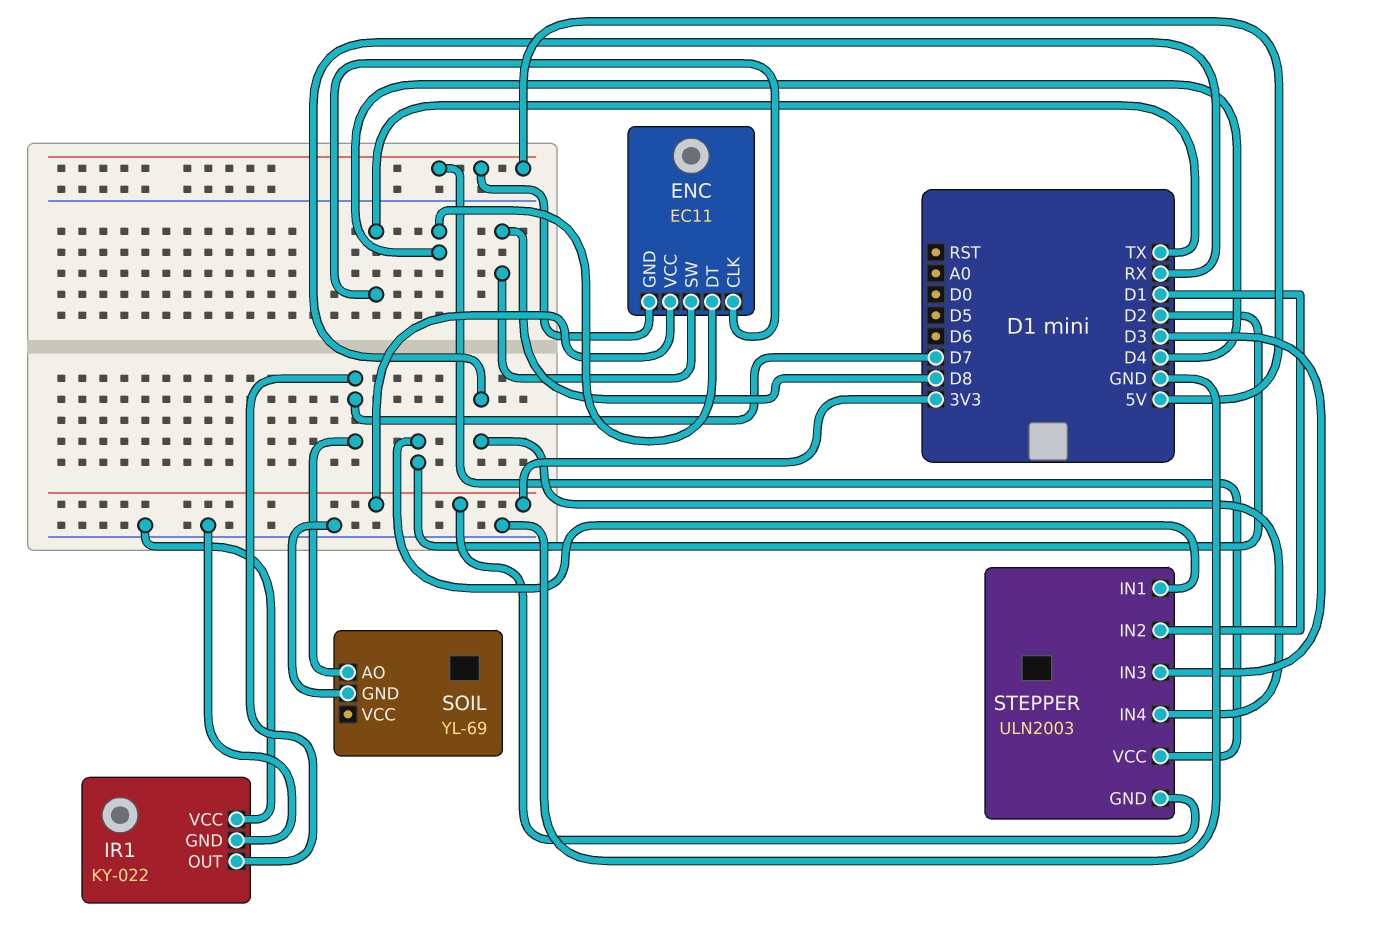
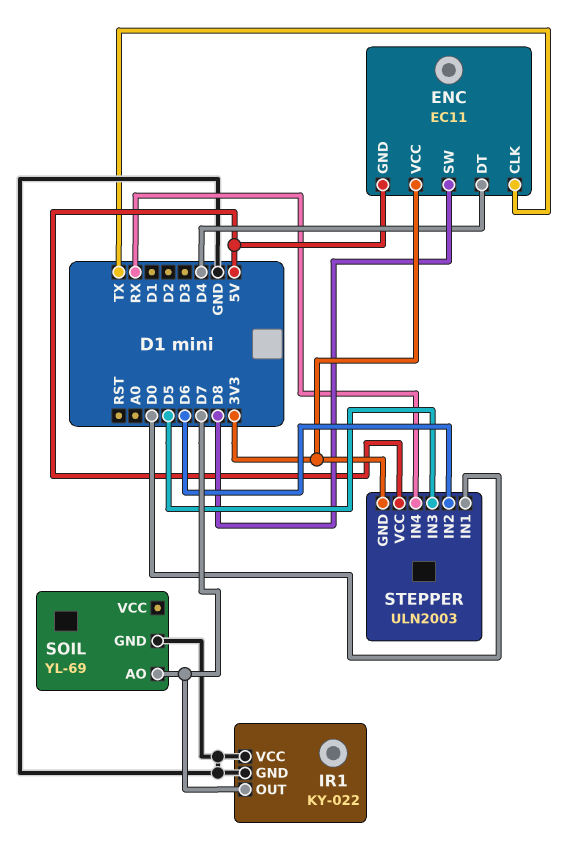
STEPPER pin IN1: D2 -> D0
STEPPER pin IN2: D1 -> D6
STEPPER pin IN3: D3 -> D5

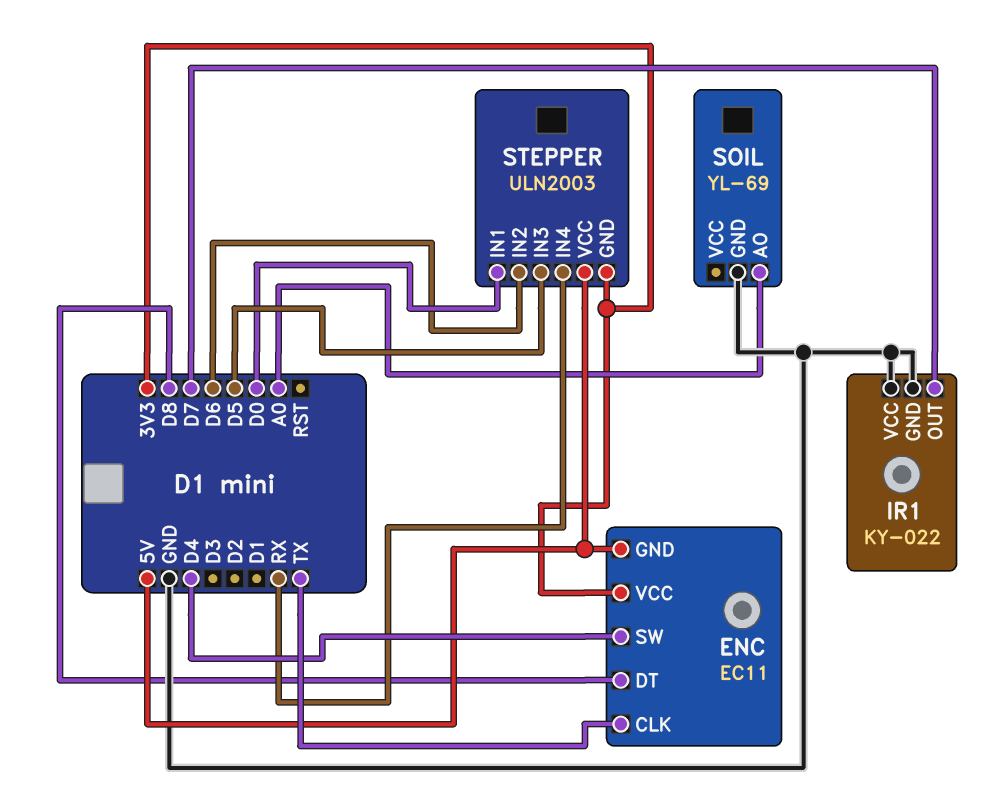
ENC pin DT: D4 -> D8
ENC pin SW: D8 -> D4
SOIL pin AO: D7 -> A0

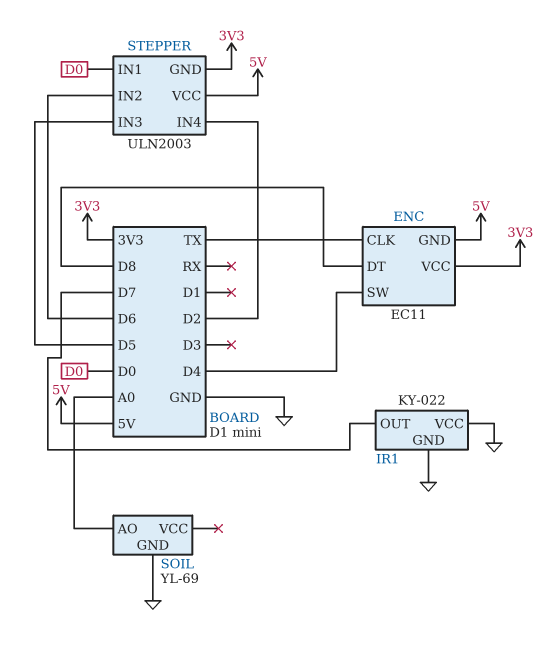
STEPPER pin IN4: RX -> D2

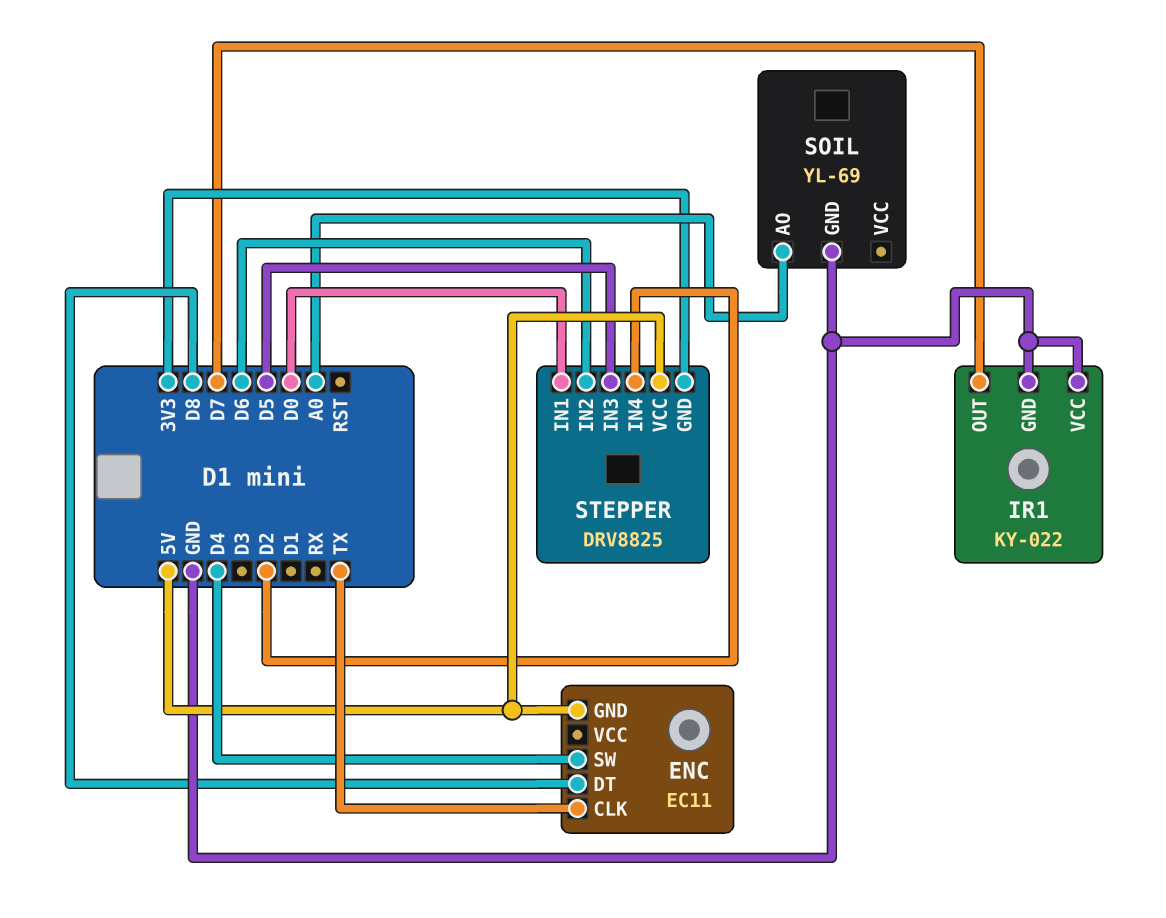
ENC pin VCC: 3V3 -> none
STEPPER: ULN2003 -> DRV8825

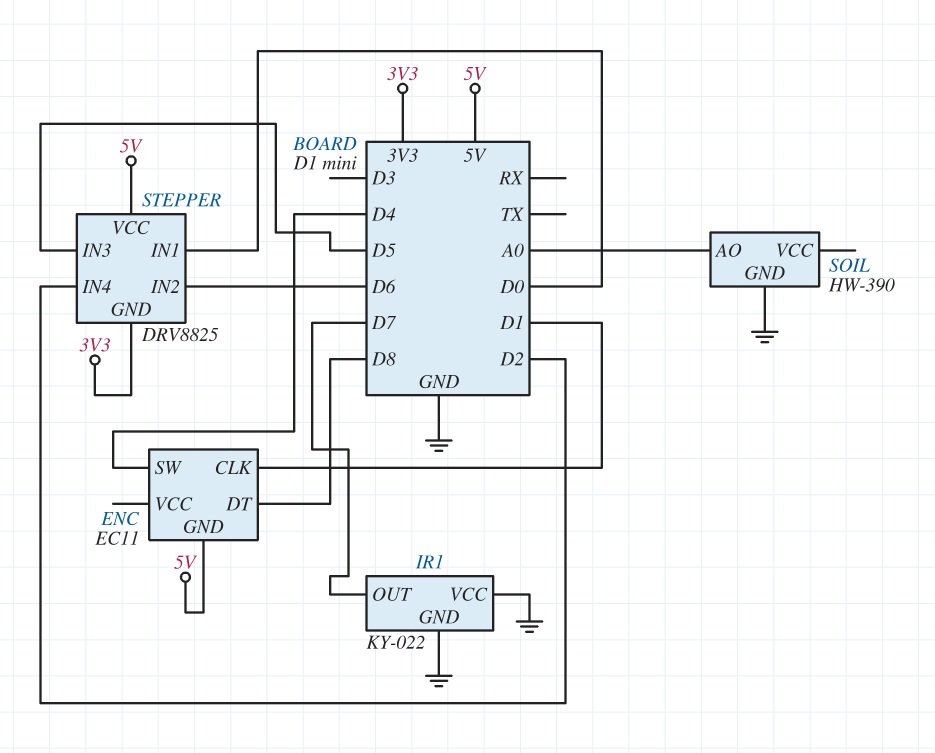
ENC pin CLK: TX -> D1
SOIL: YL-69 -> HW-390

